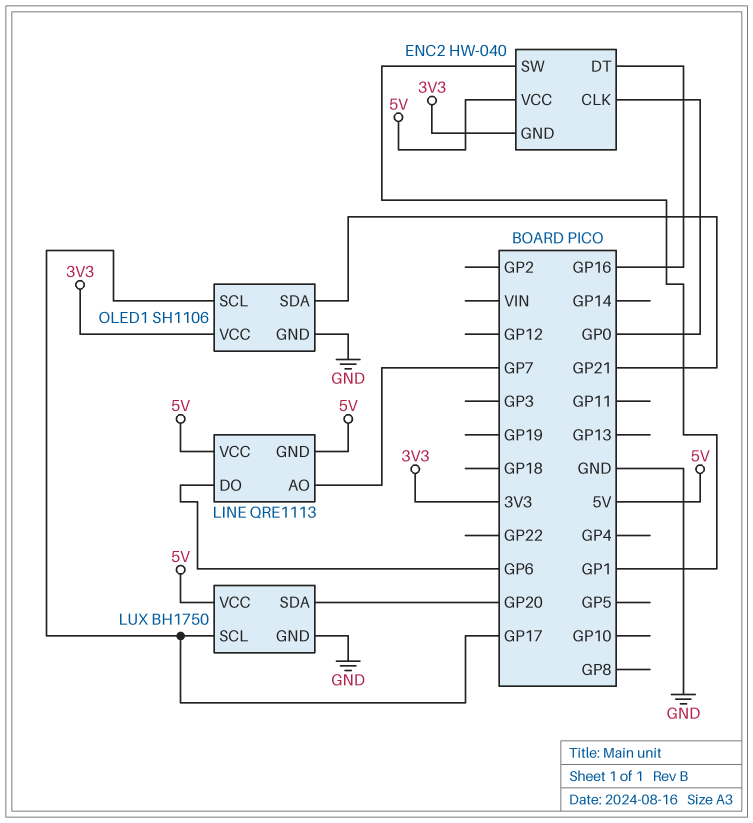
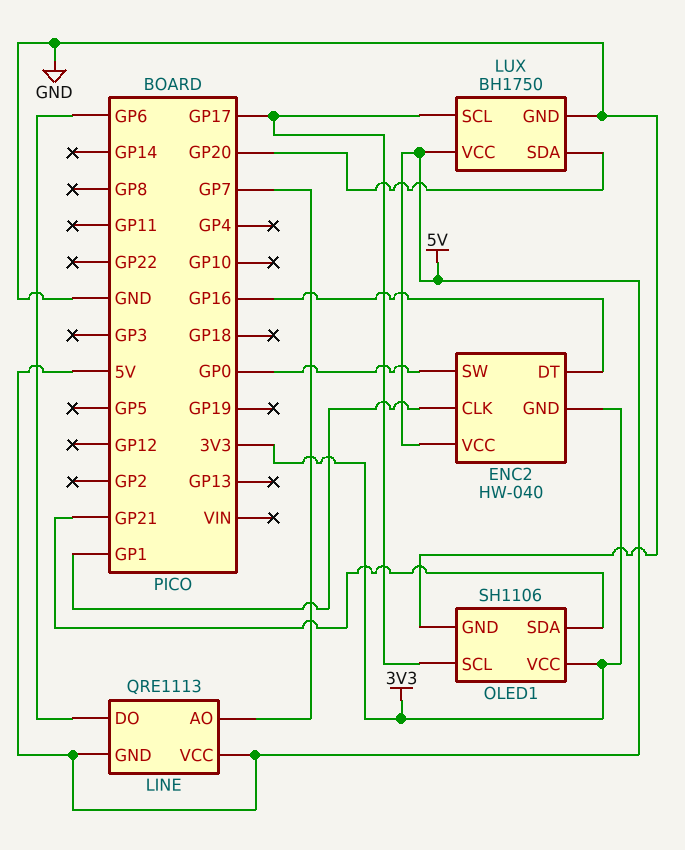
ENC2 pin CLK: GP0 -> GP1
ENC2 pin SW: GP1 -> GP0

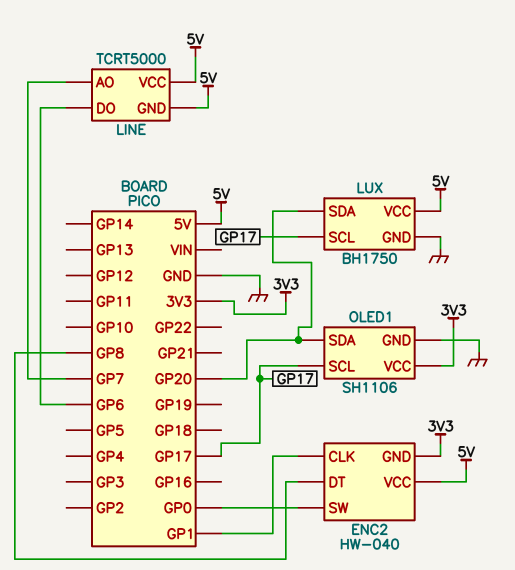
ENC2 pin DT: GP16 -> GP8
LINE: QRE1113 -> TCRT5000
OLED1 pin SDA: GP21 -> GP20

